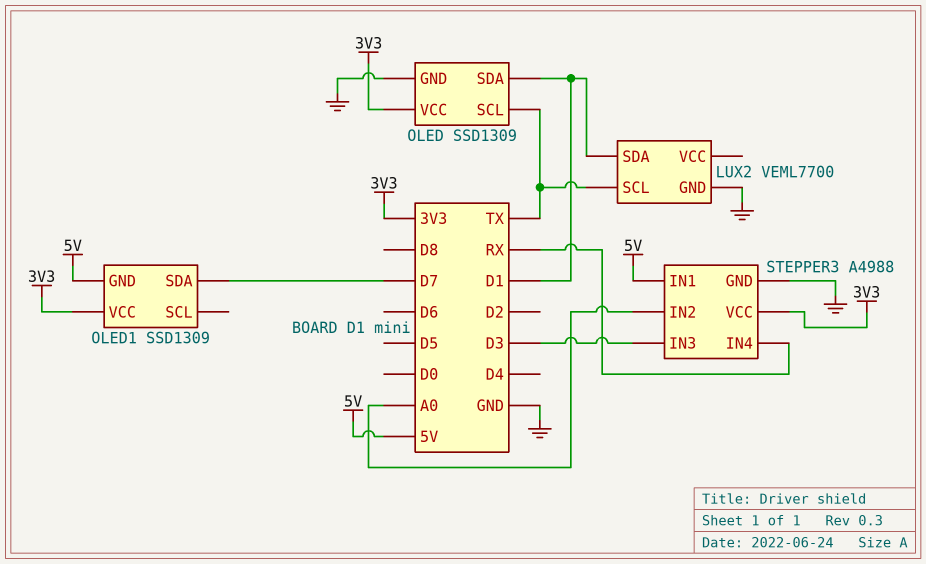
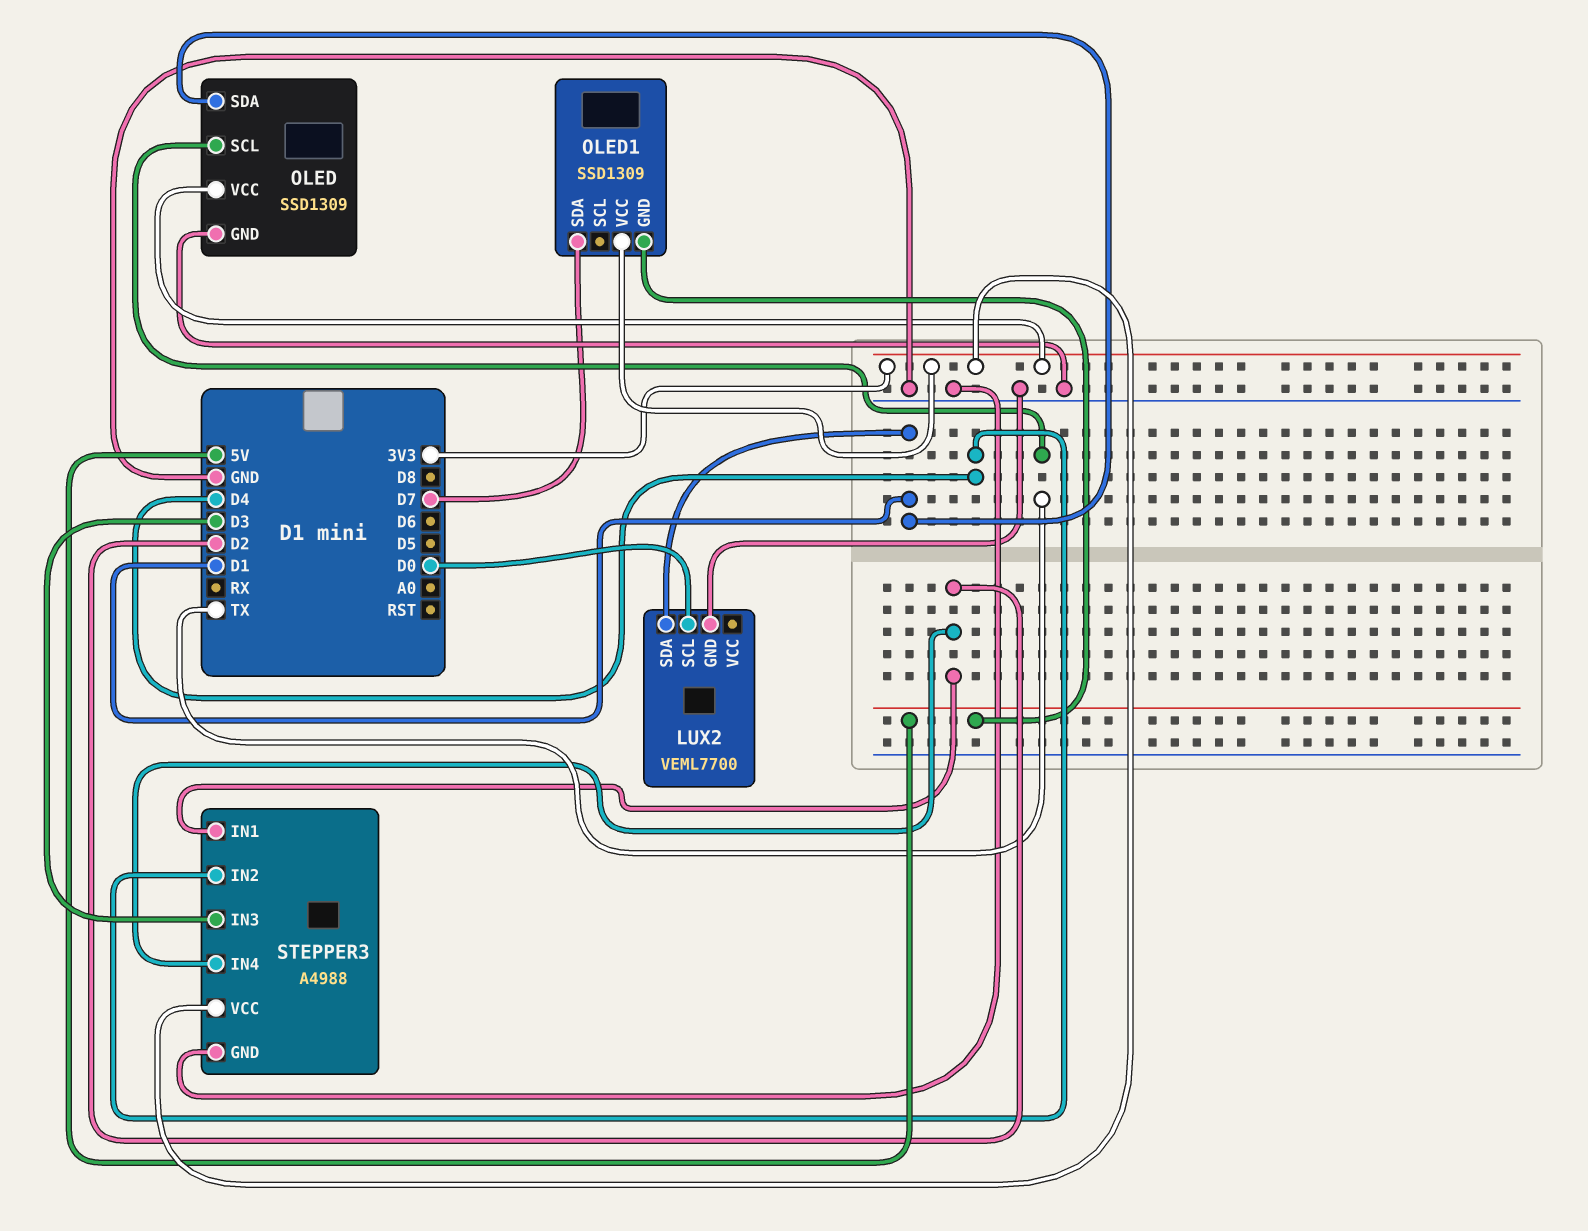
LUX2 pin SCL: TX -> D0
STEPPER3 pin IN1: 5V -> D2
STEPPER3 pin IN2: A0 -> D4
STEPPER3 pin IN4: RX -> D2

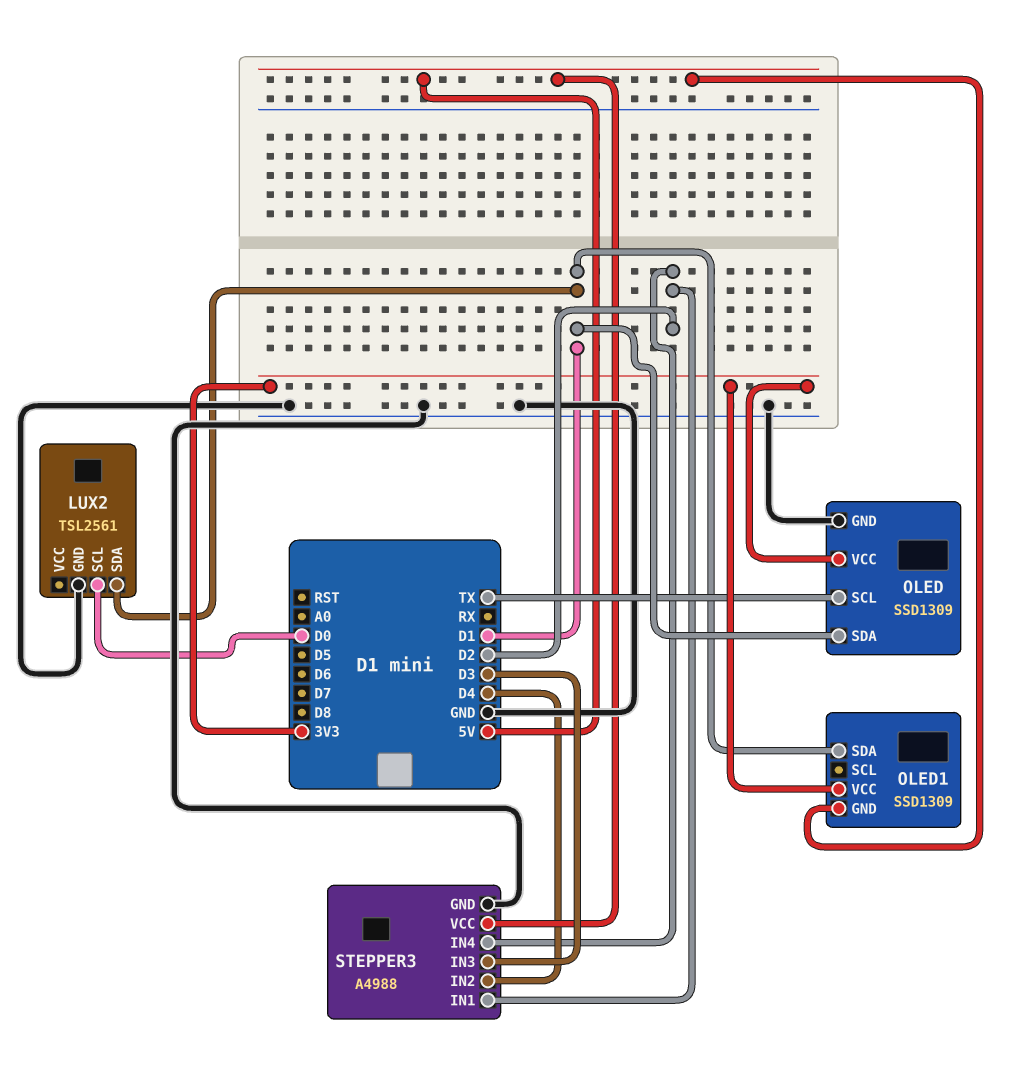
LUX2: VEML7700 -> TSL2561
OLED1 pin SDA: D7 -> D1
STEPPER3 pin VCC: 3V3 -> 5V

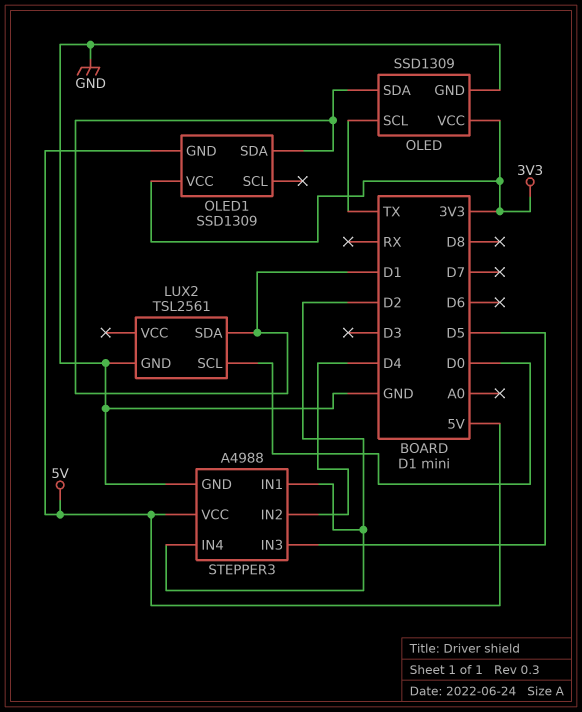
STEPPER3 pin IN3: D3 -> D5

